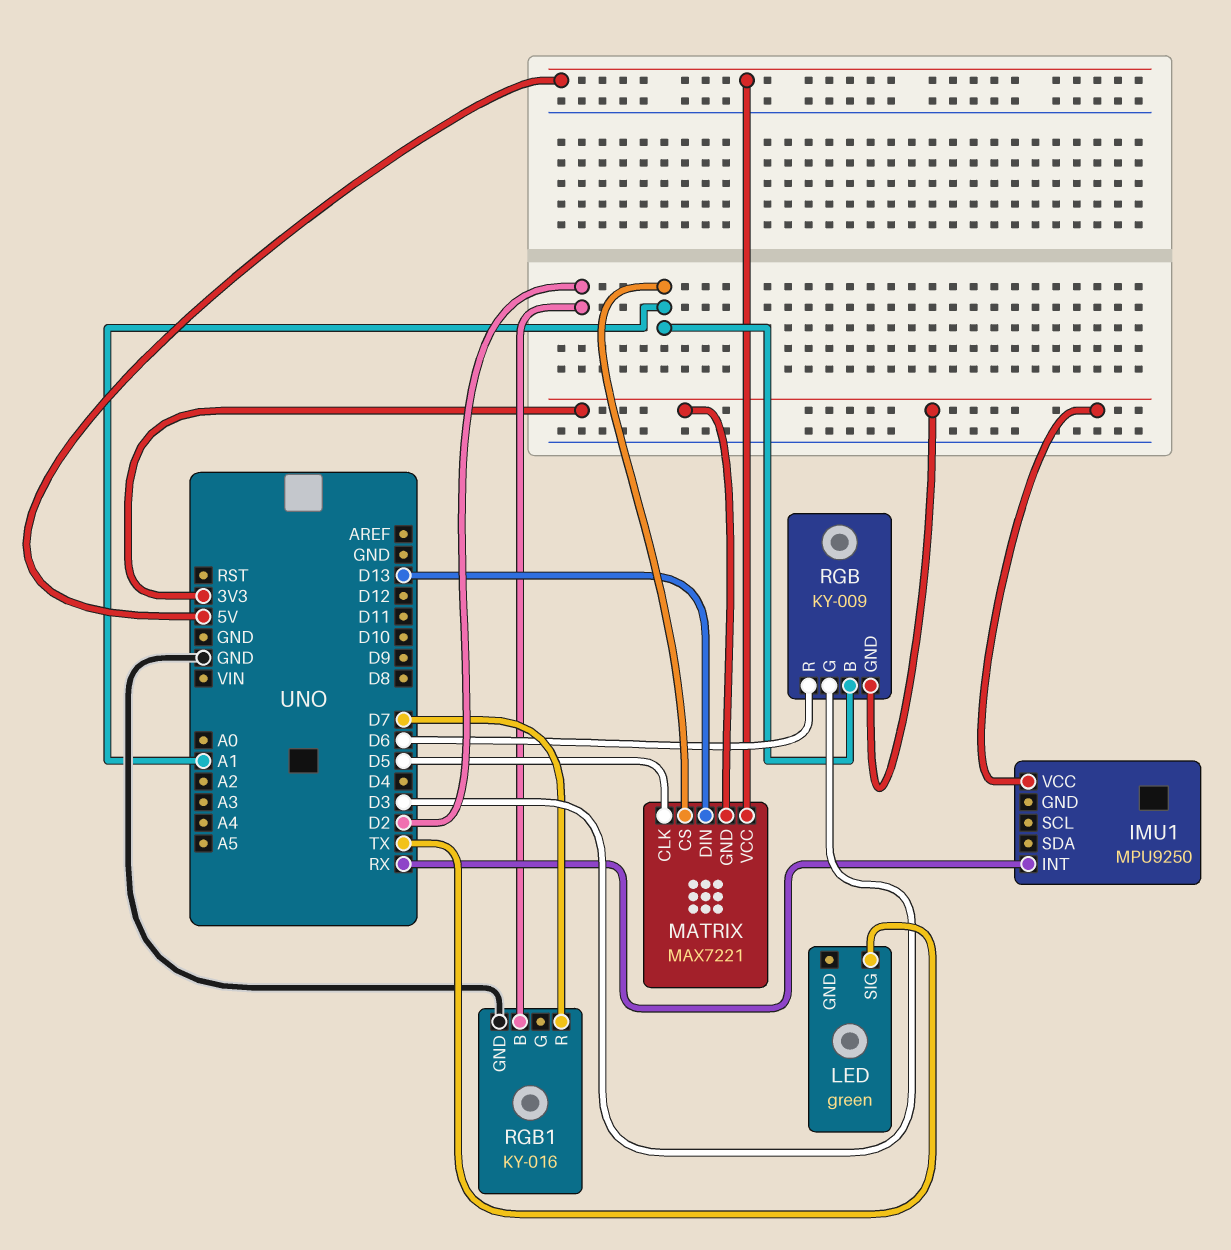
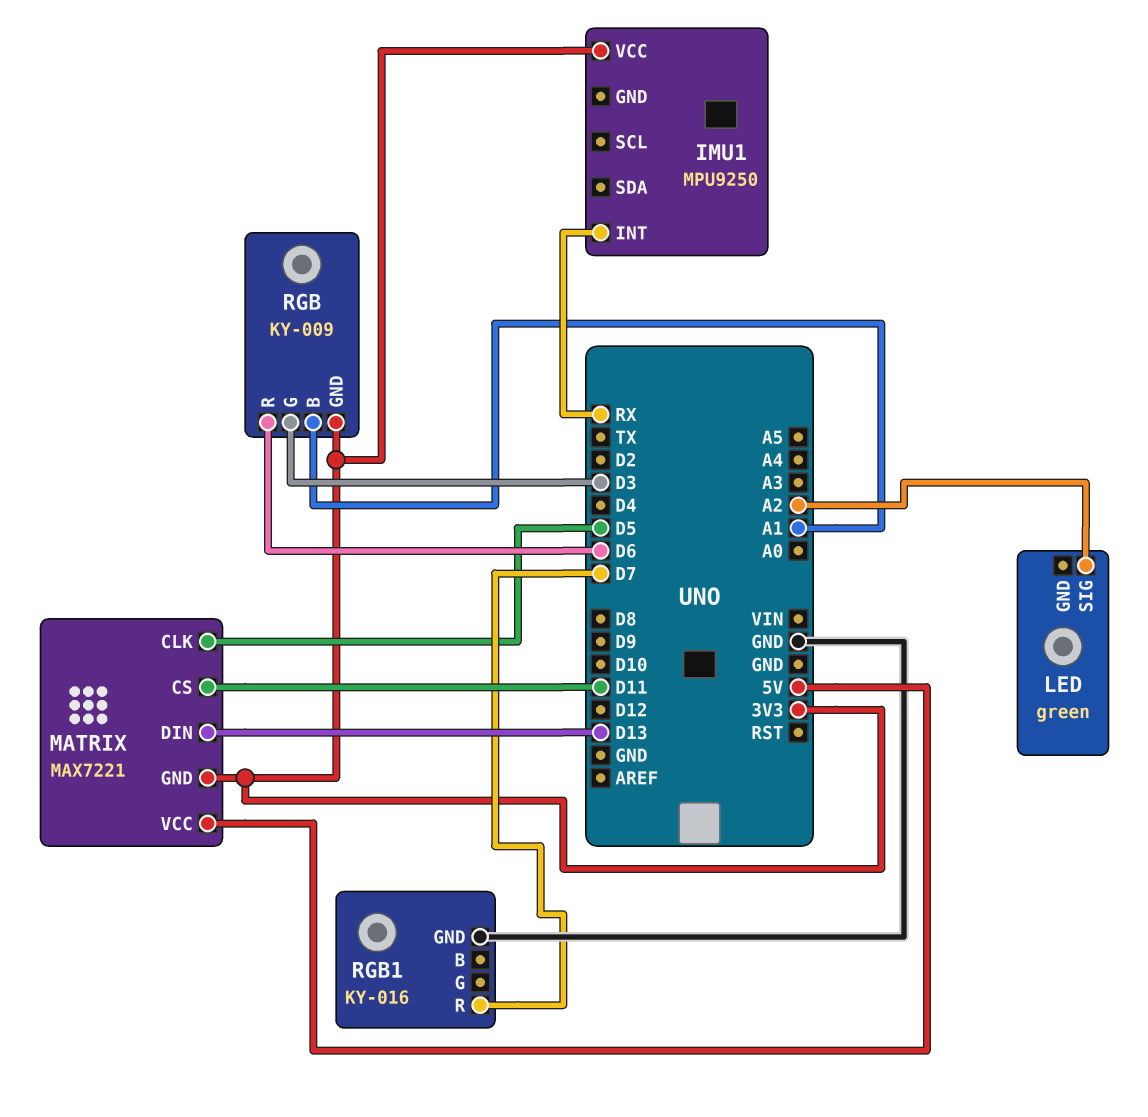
LED pin SIG: TX -> A2
MATRIX pin CS: A1 -> D11
RGB1 pin B: D2 -> none

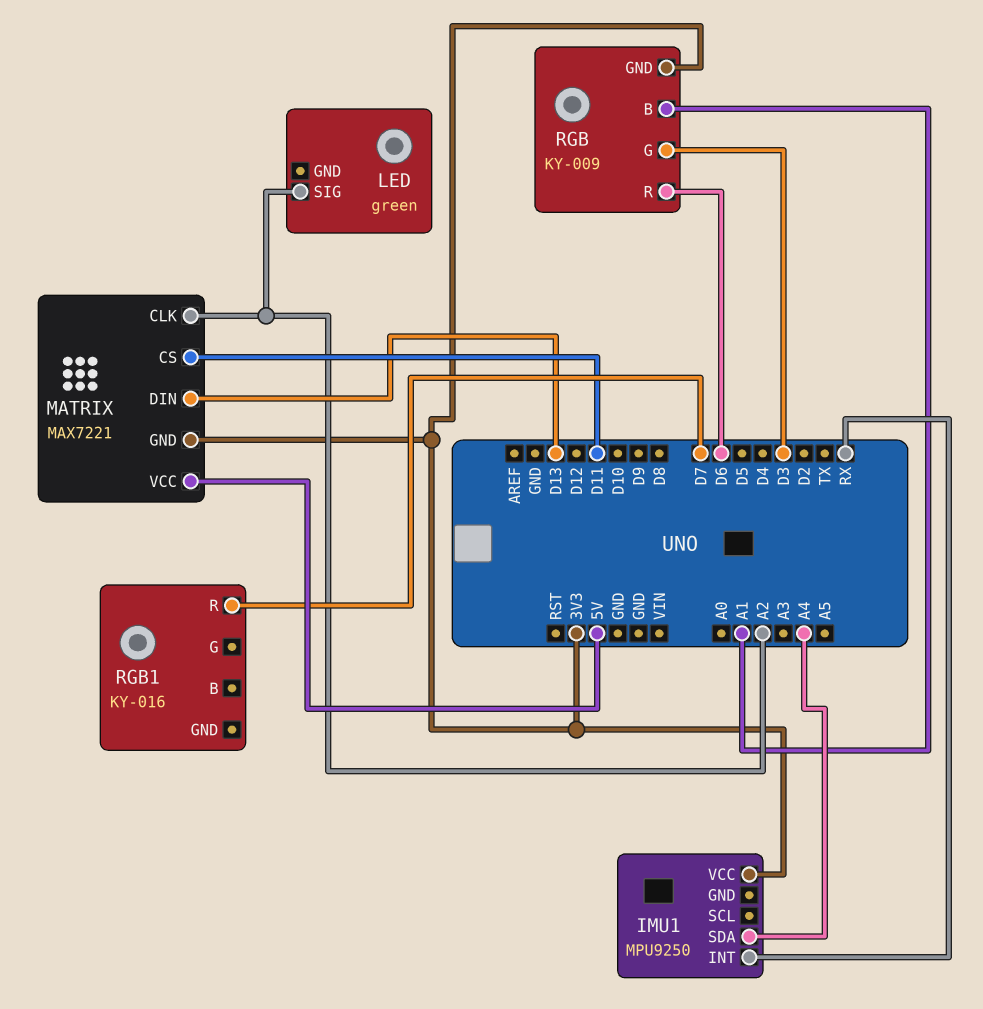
IMU1 pin SDA: none -> A4
MATRIX pin CLK: D5 -> A2
RGB1 pin GND: GND -> none

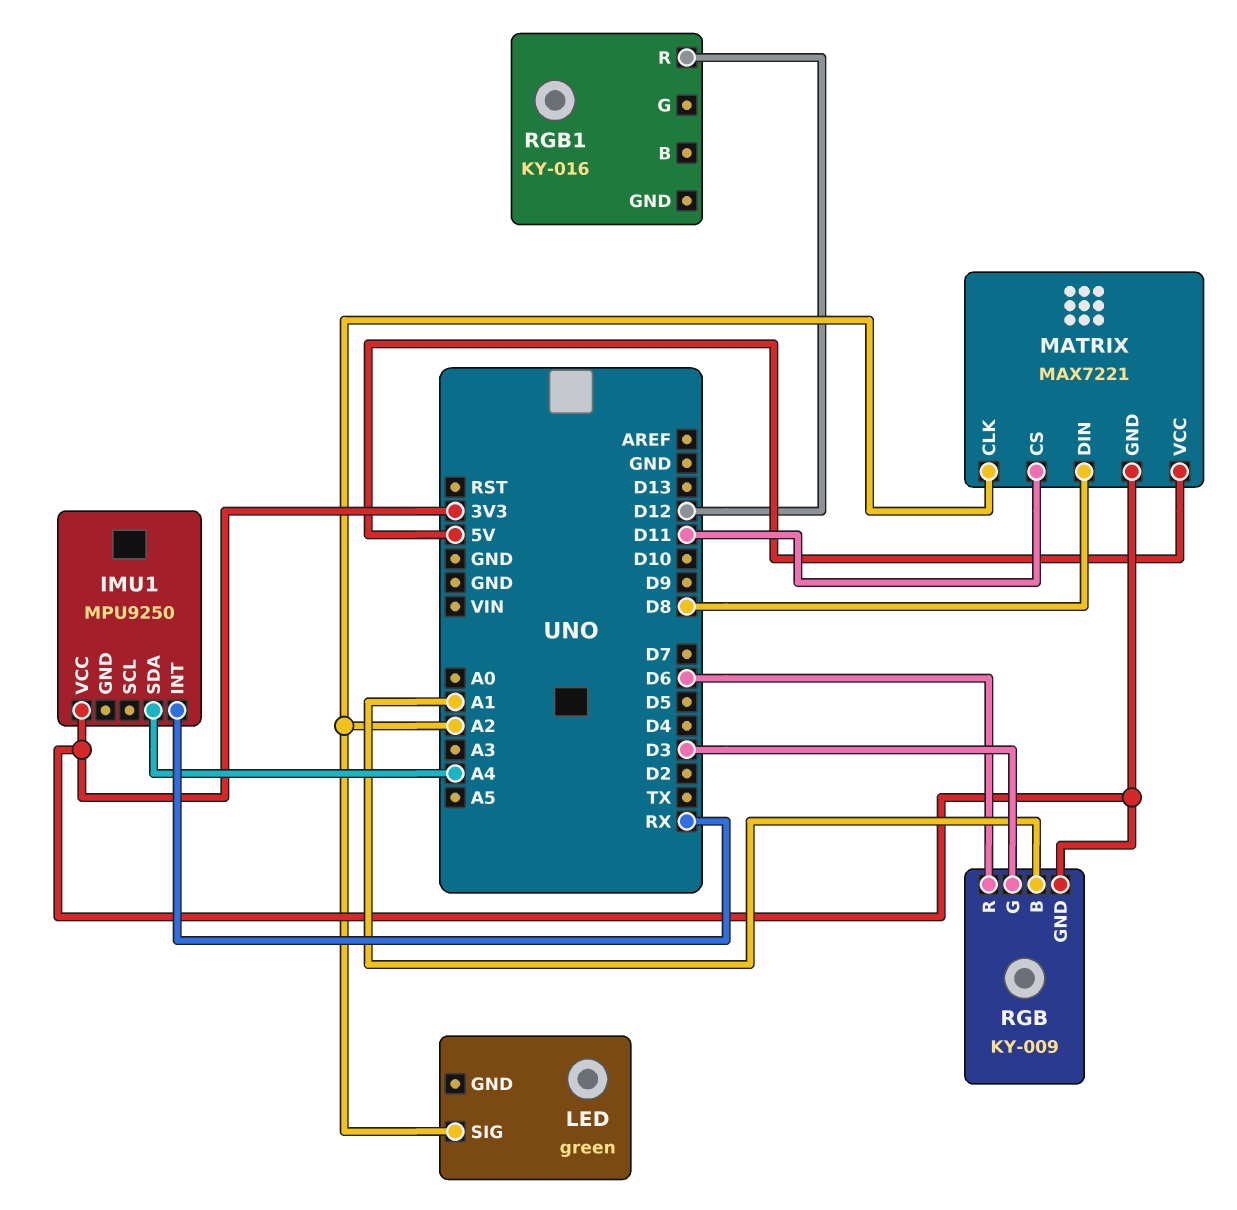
MATRIX pin DIN: D13 -> D8
RGB1 pin R: D7 -> D12

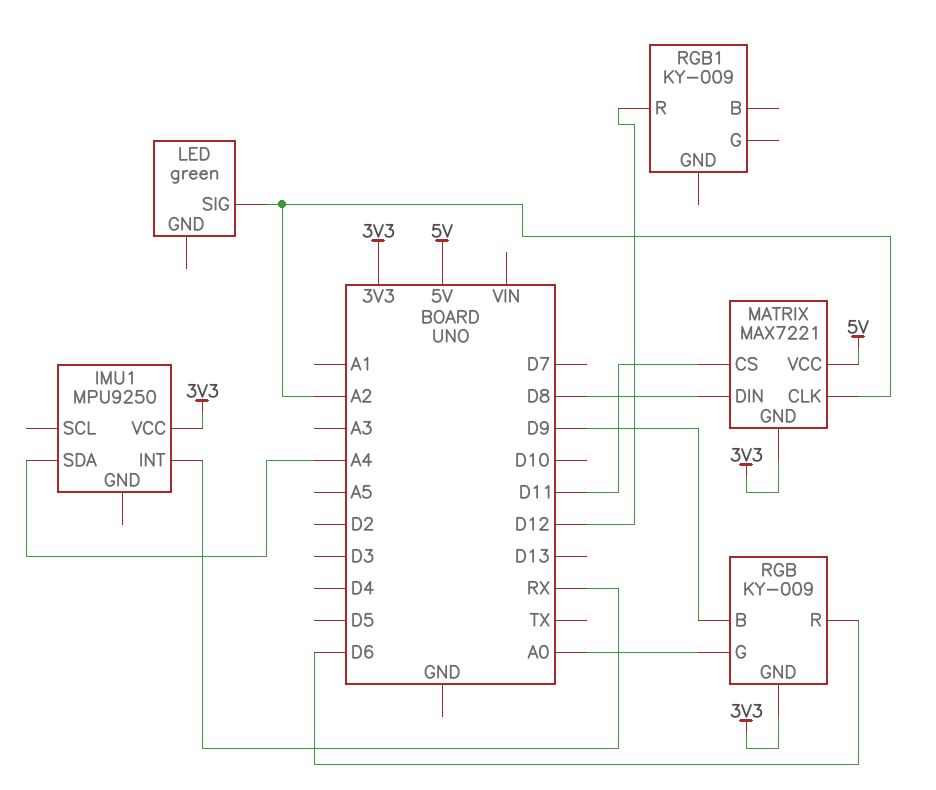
RGB pin B: A1 -> D9
RGB pin G: D3 -> A0
RGB1: KY-016 -> KY-009

